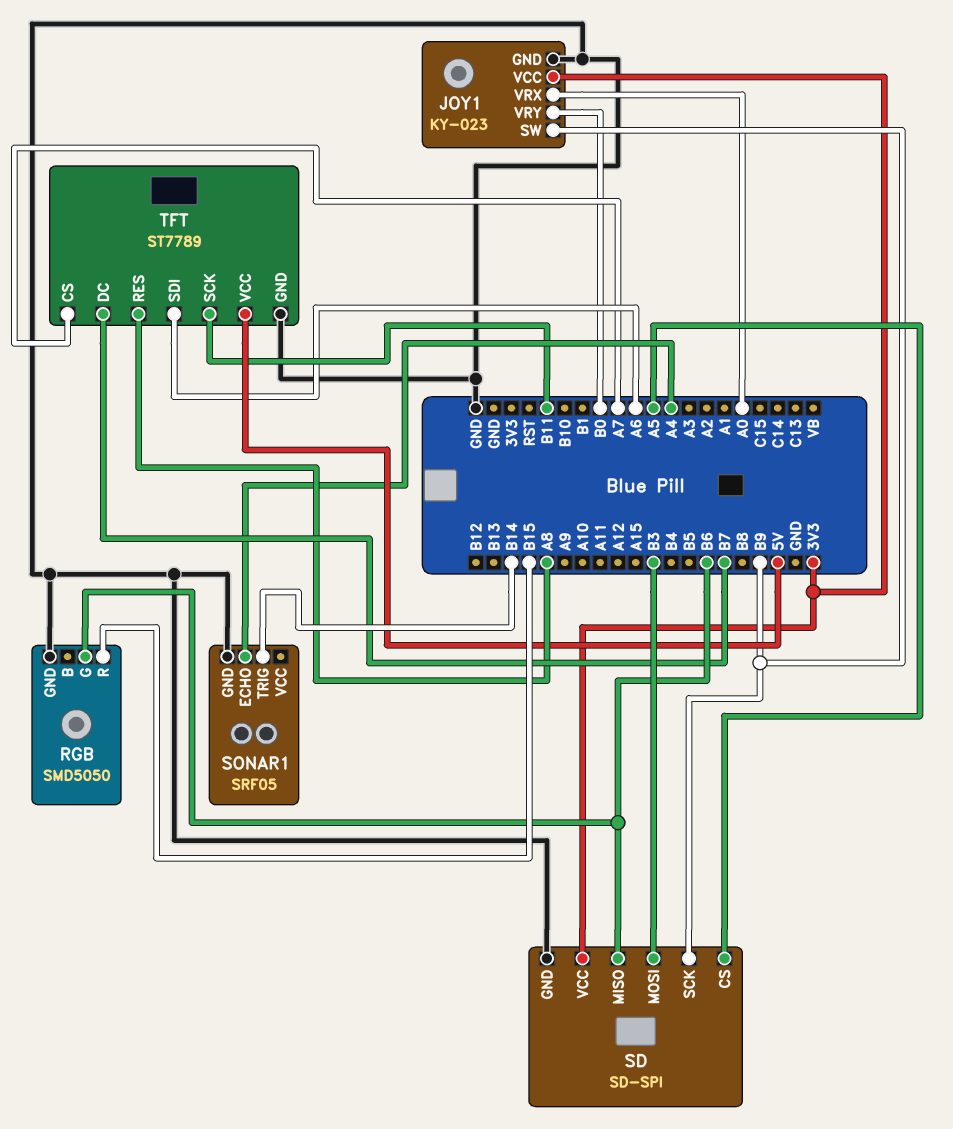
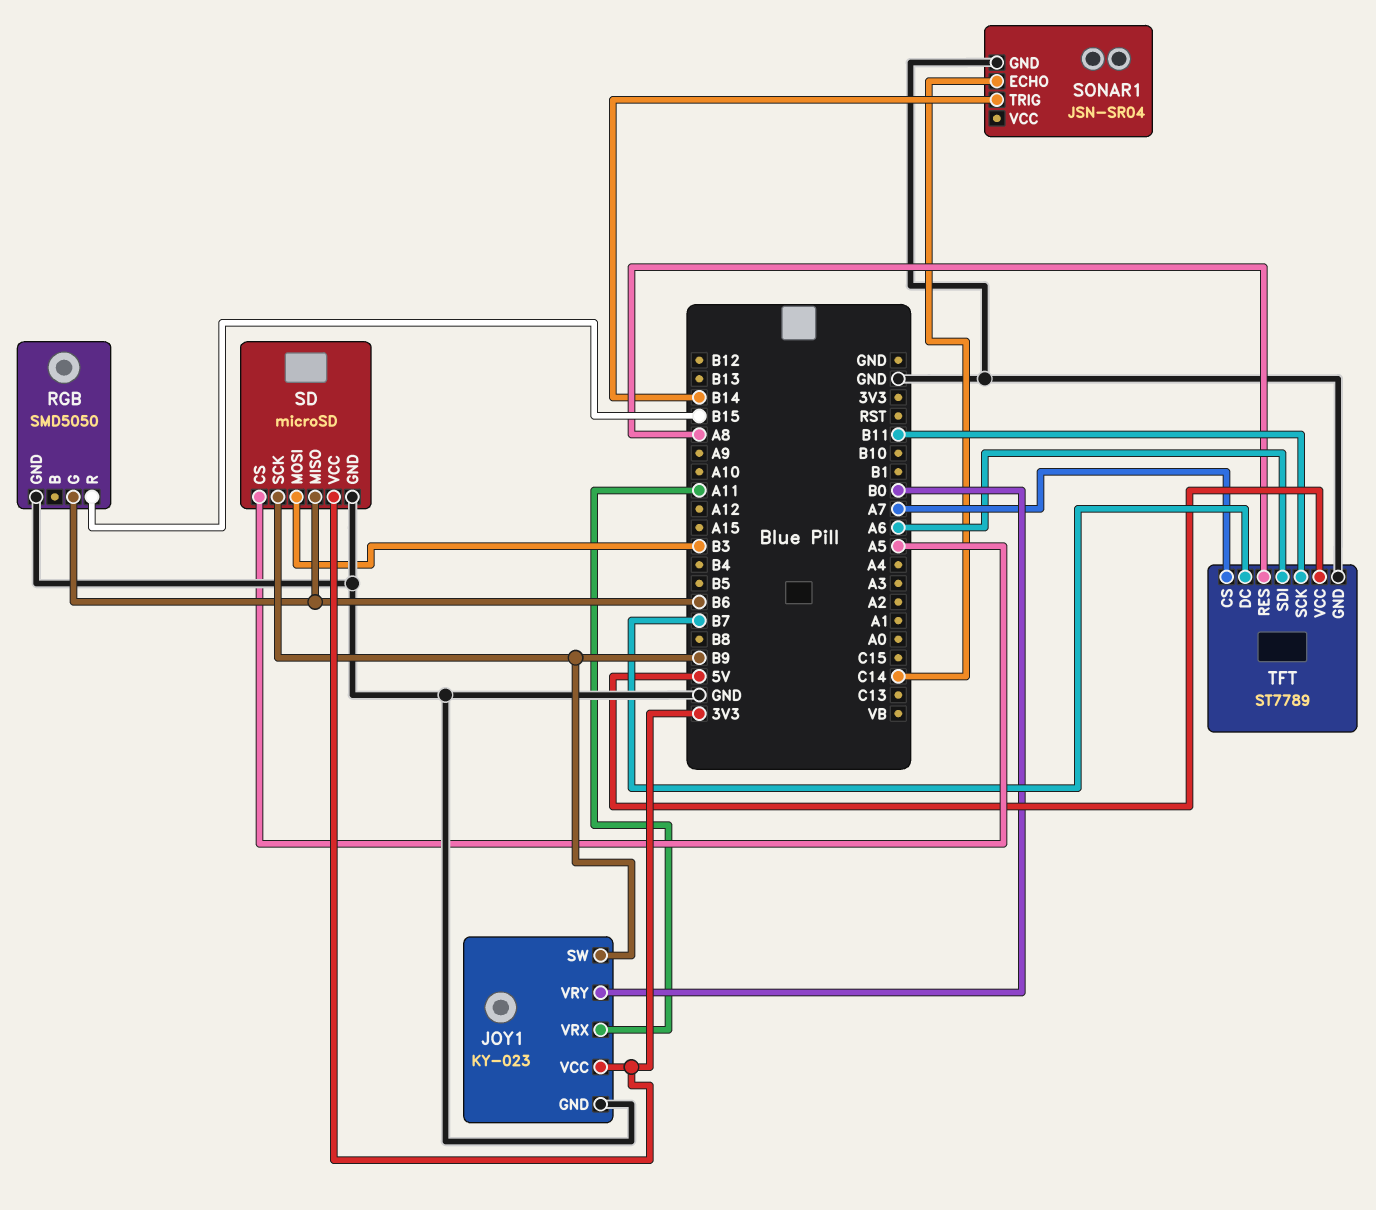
JOY1 pin VRX: A0 -> A11
SD: SD-SPI -> microSD
SONAR1: SRF05 -> JSN-SR04
SONAR1 pin ECHO: A4 -> C14

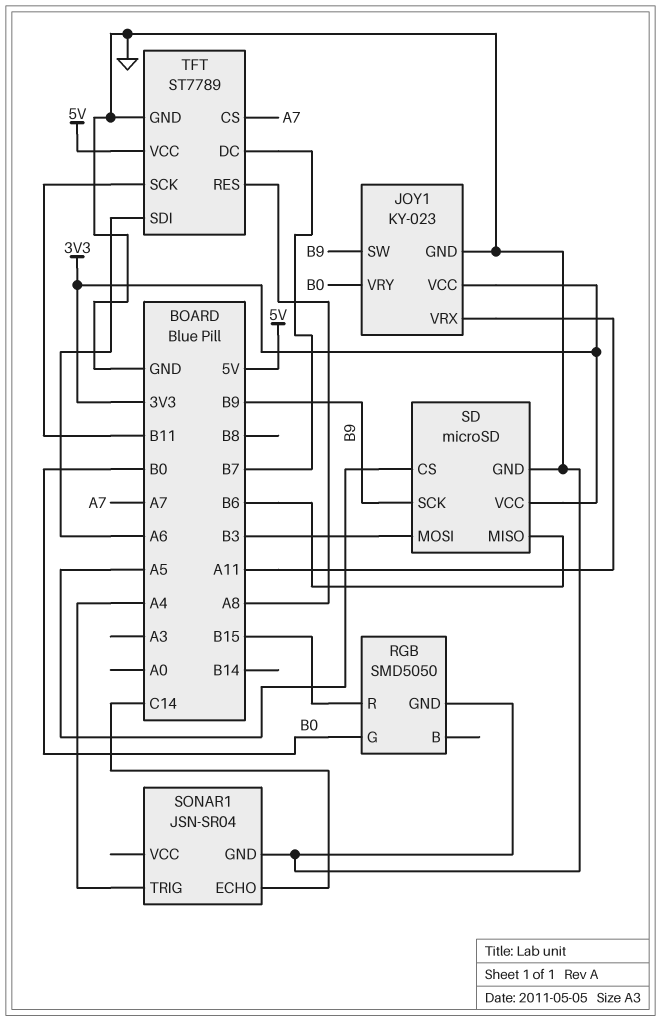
RGB pin G: B6 -> B0
SONAR1 pin TRIG: B14 -> A4

